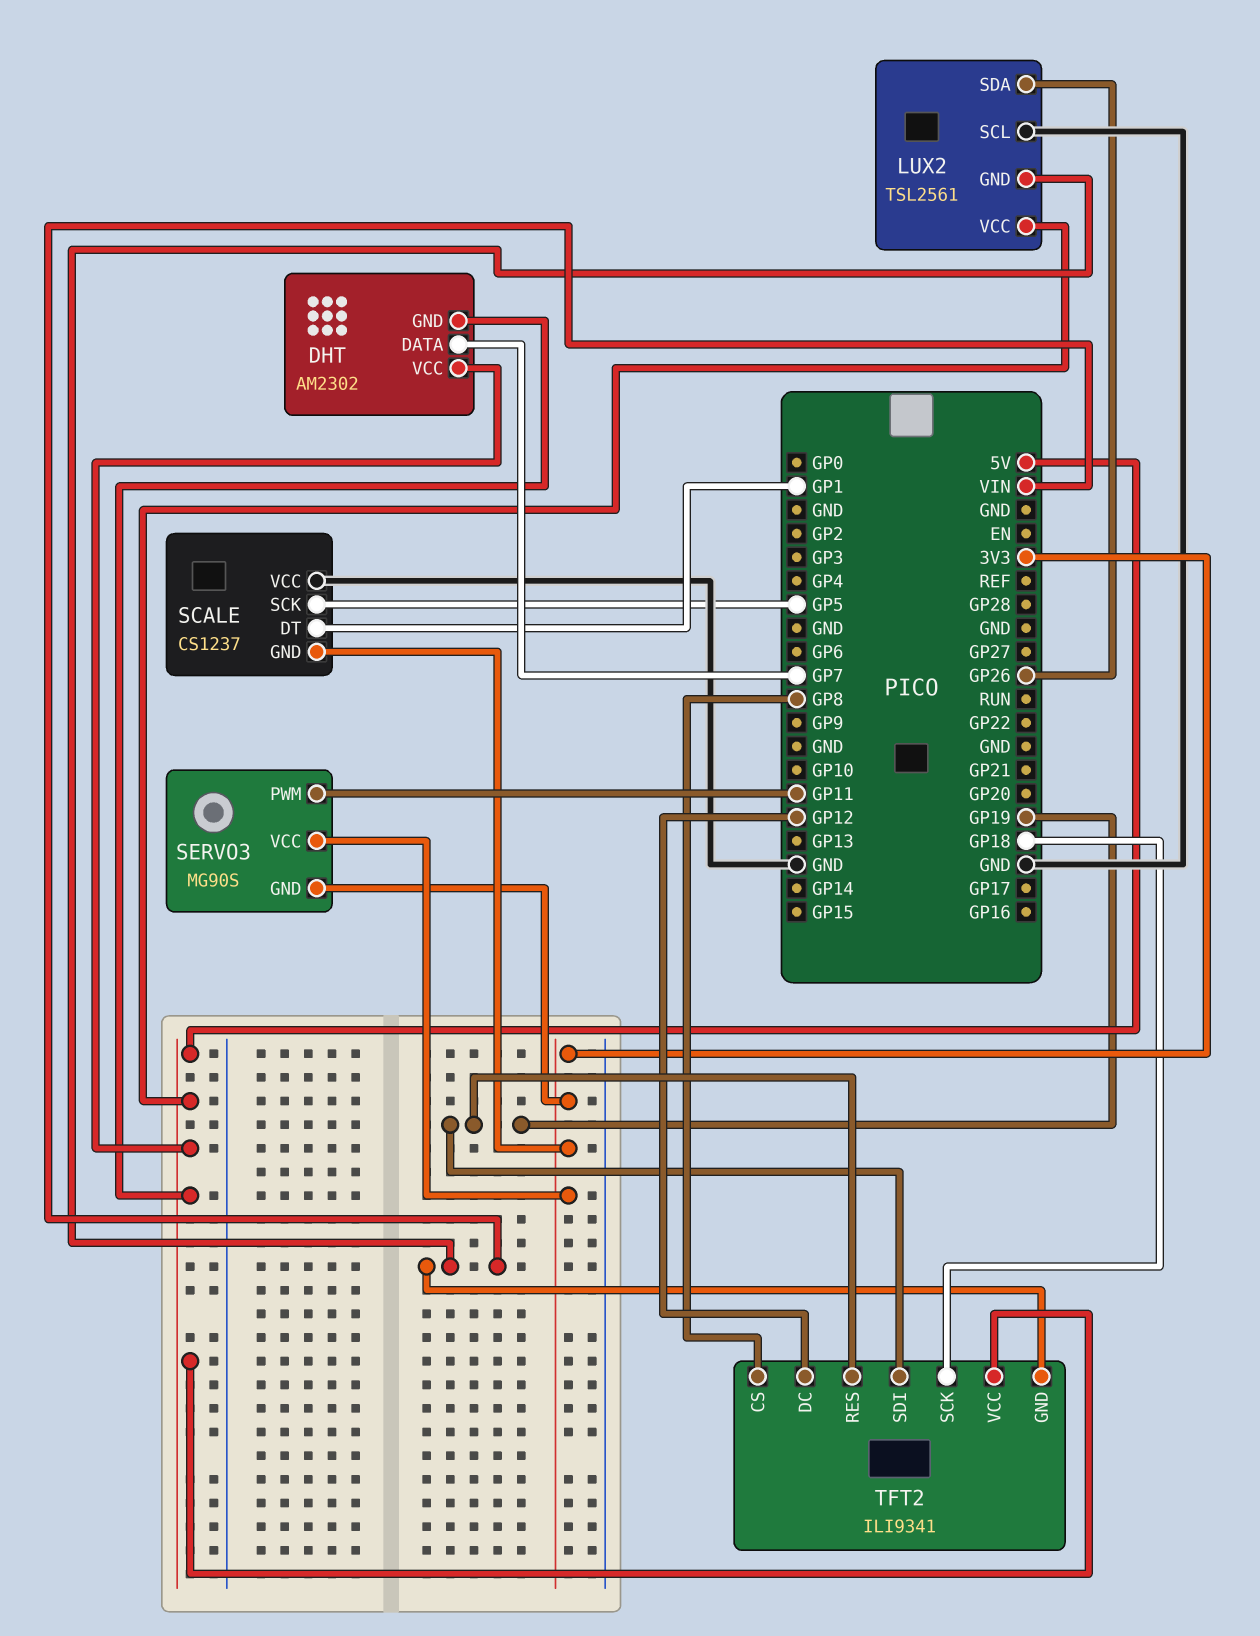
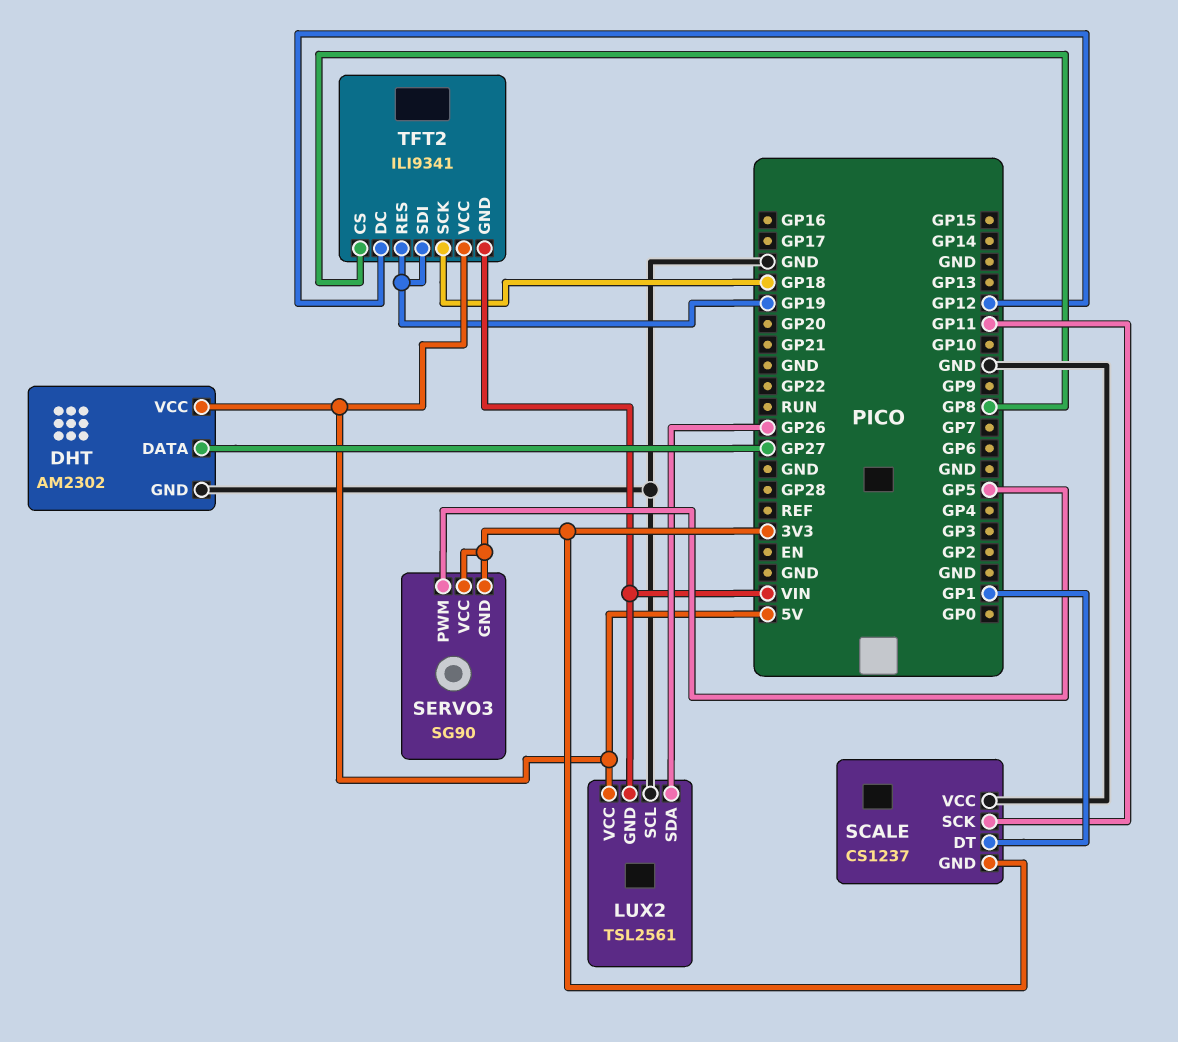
DHT pin DATA: GP7 -> GP27
DHT pin GND: 5V -> GND
SCALE pin SCK: GP5 -> GP11
SERVO3: MG90S -> SG90
SERVO3 pin PWM: GP11 -> GP5

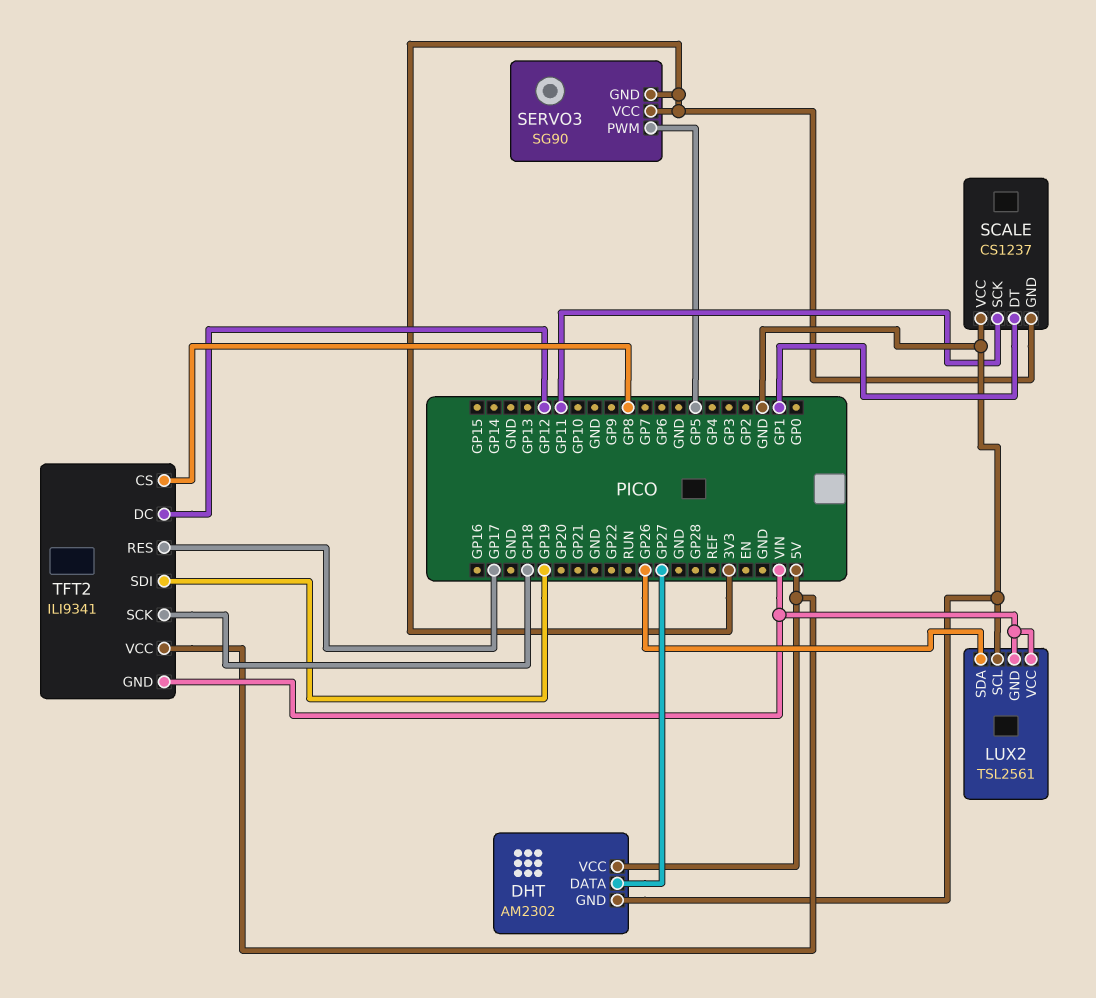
LUX2 pin VCC: 5V -> VIN
TFT2 pin RES: GP19 -> GP17

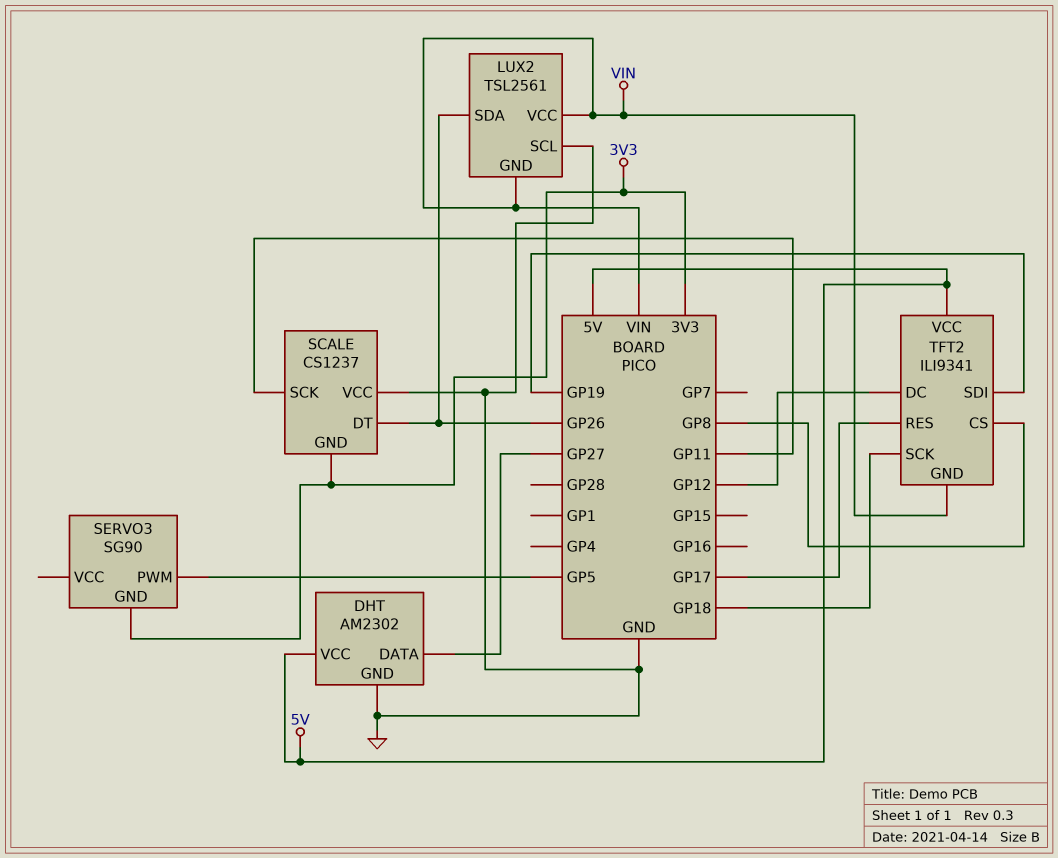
SCALE pin DT: GP1 -> GP26
SERVO3 pin VCC: 3V3 -> none

